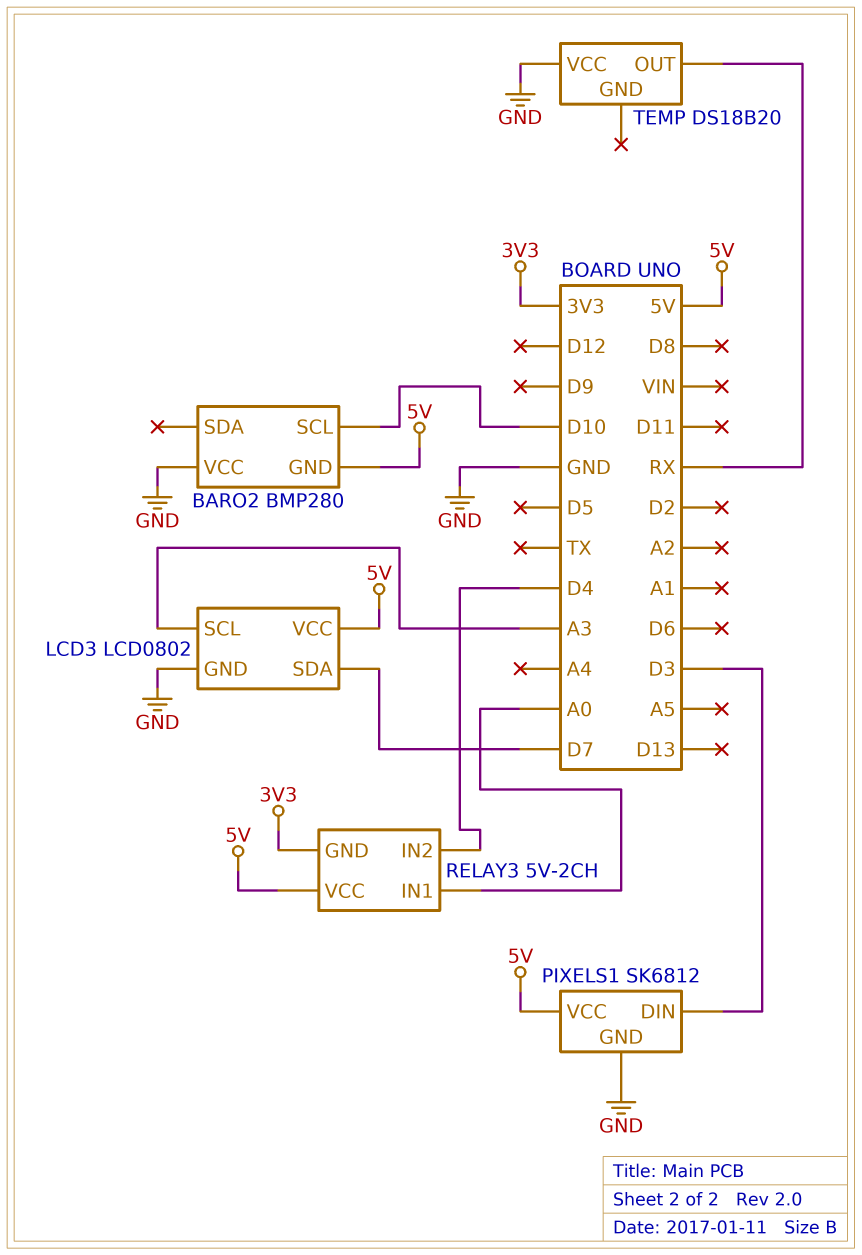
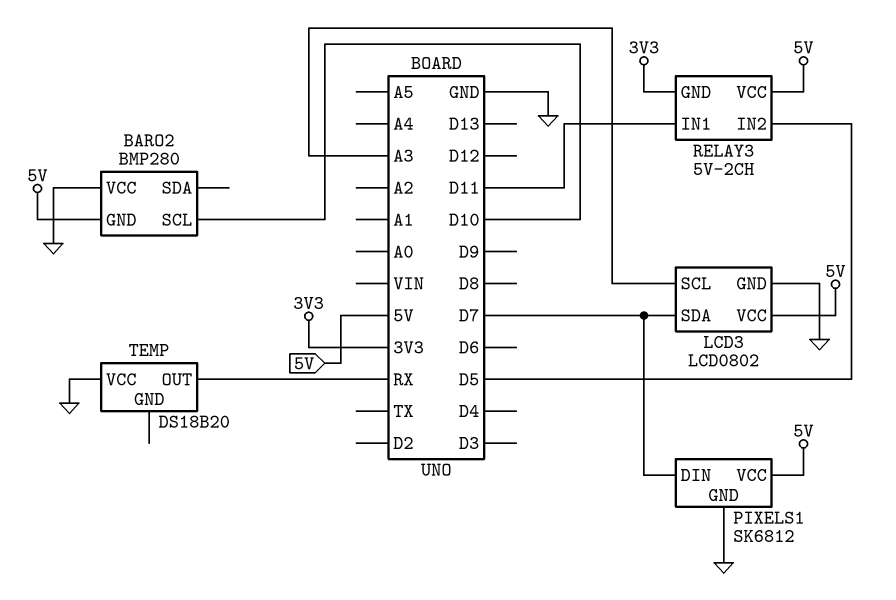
PIXELS1 pin DIN: D3 -> D7
RELAY3 pin IN1: A0 -> D11
RELAY3 pin IN2: D4 -> D5

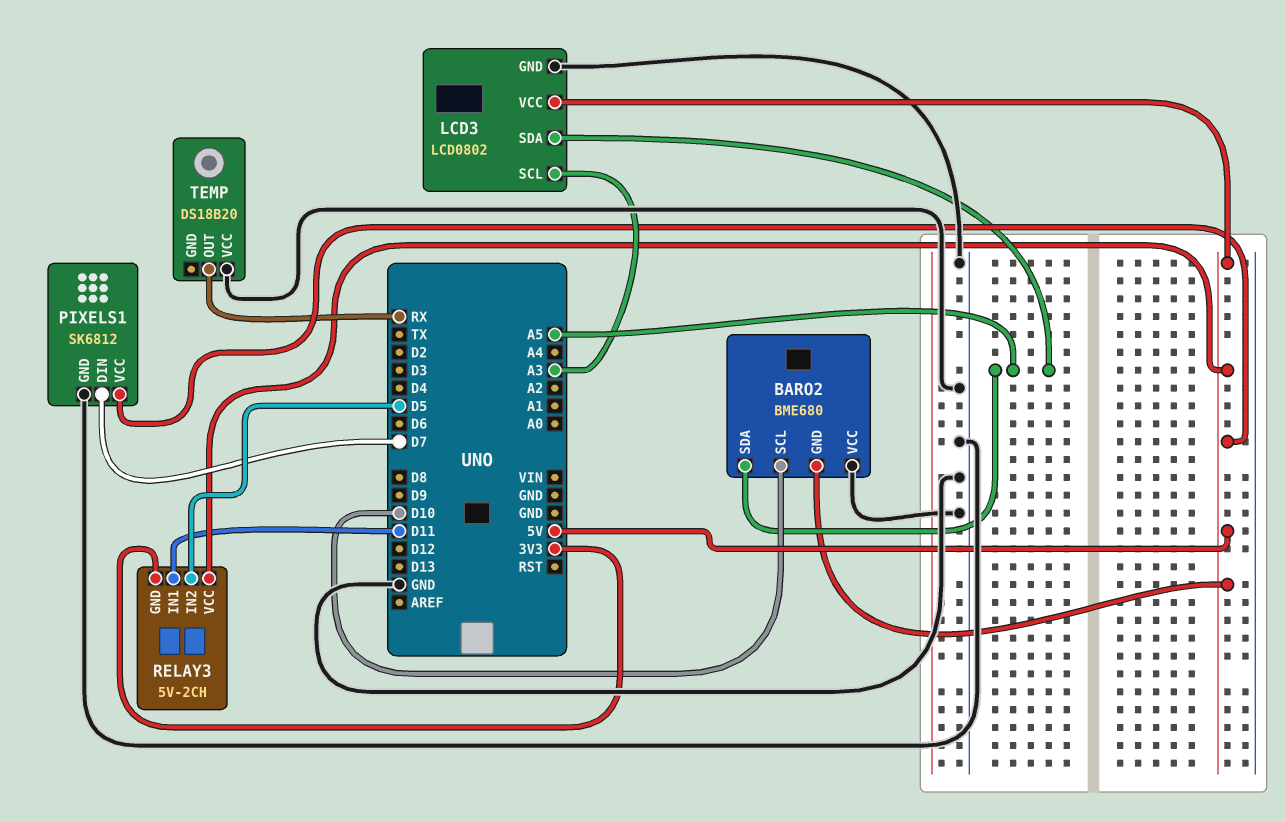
BARO2: BMP280 -> BME680
BARO2 pin SDA: none -> A5
LCD3 pin SDA: D7 -> A5

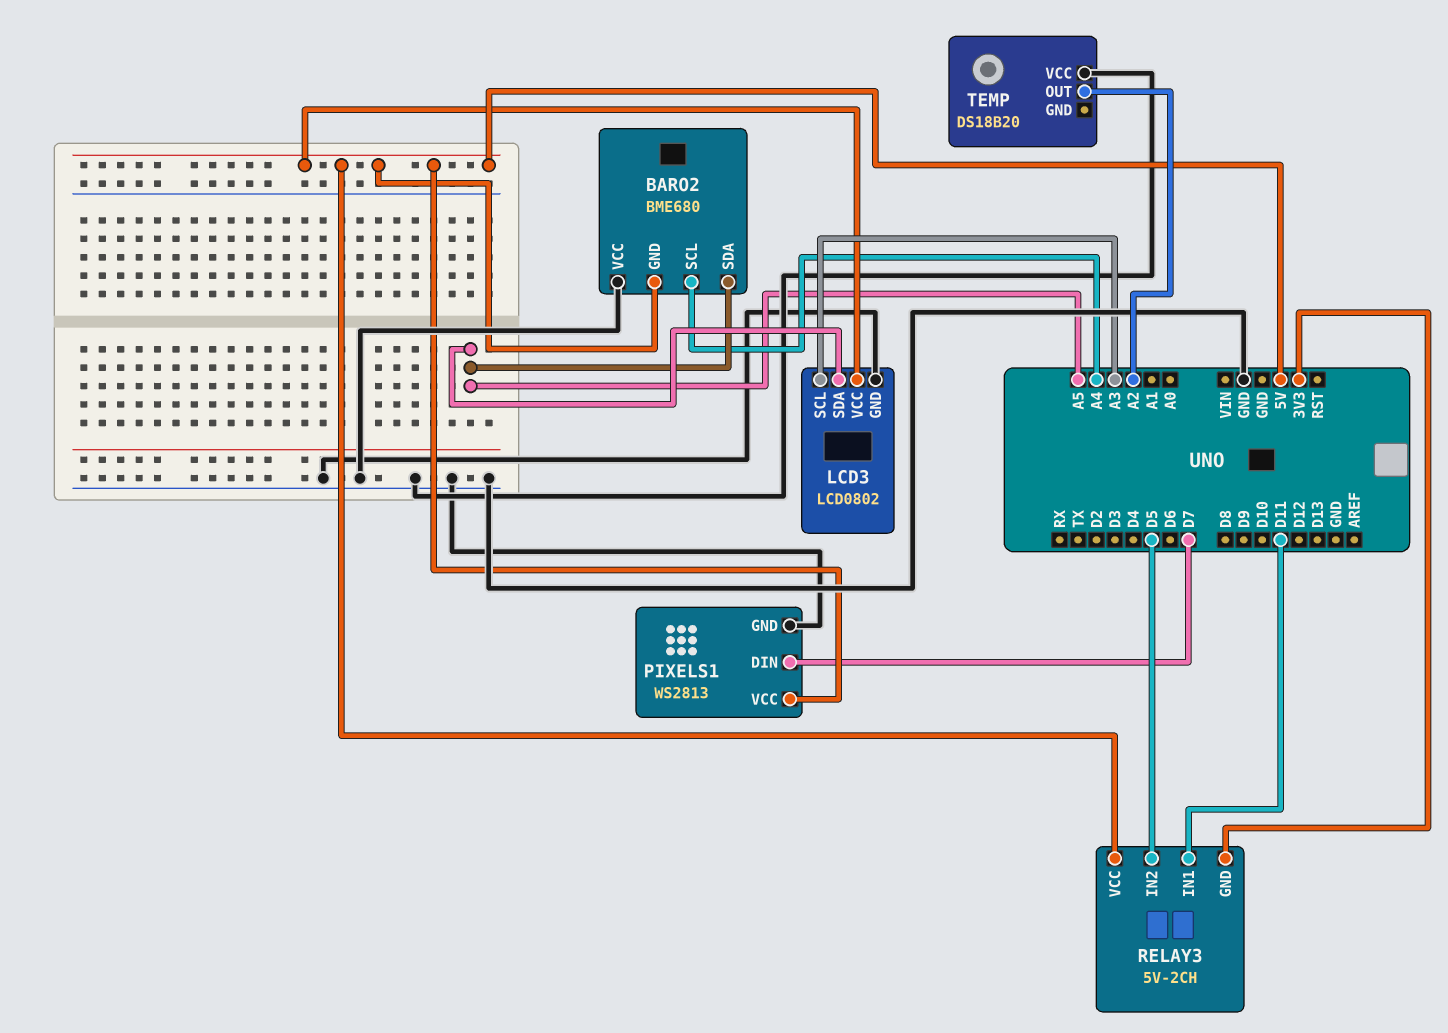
BARO2 pin SCL: D10 -> A4
PIXELS1: SK6812 -> WS2813
TEMP pin OUT: RX -> A2

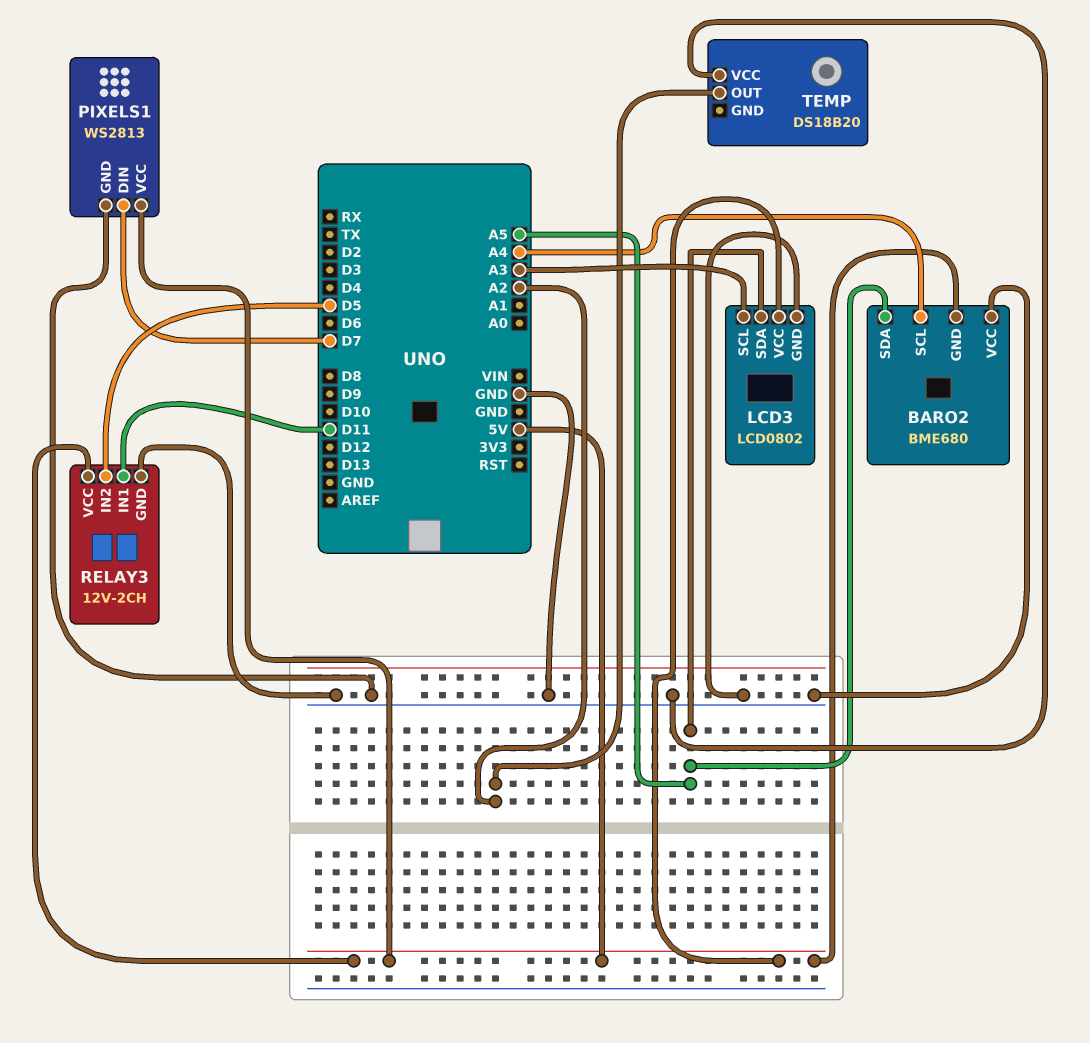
RELAY3: 5V-2CH -> 12V-2CH
RELAY3 pin GND: 3V3 -> GND

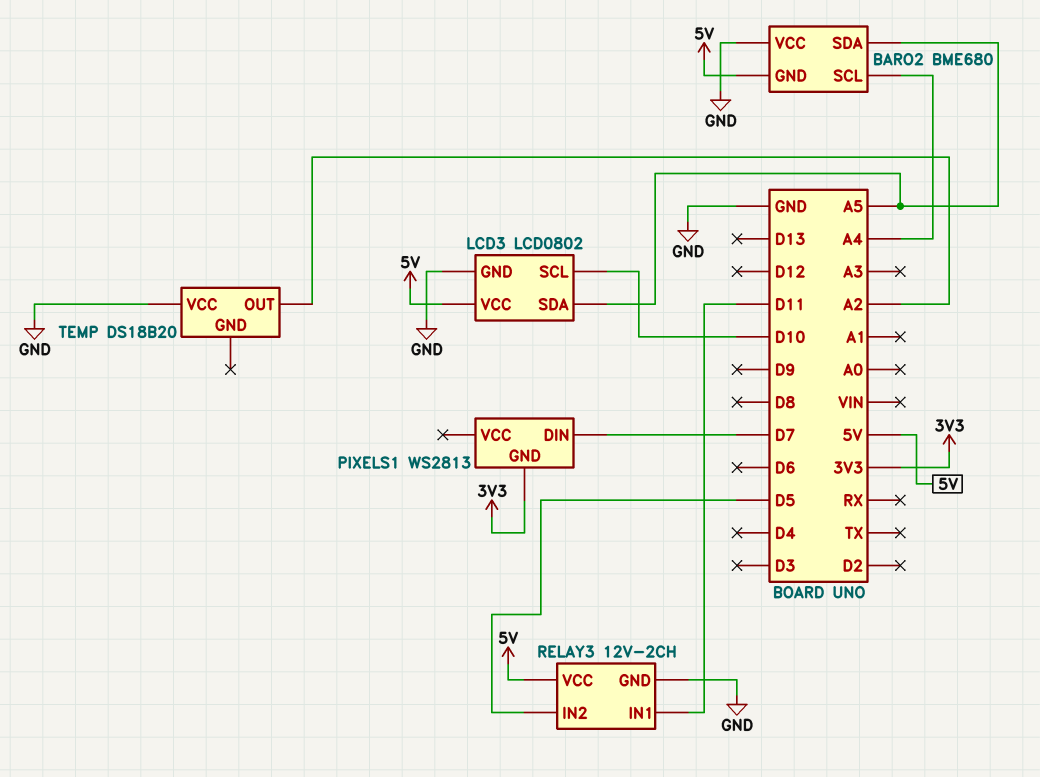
LCD3 pin SCL: A3 -> D10
PIXELS1 pin GND: GND -> 3V3
PIXELS1 pin VCC: 5V -> none

